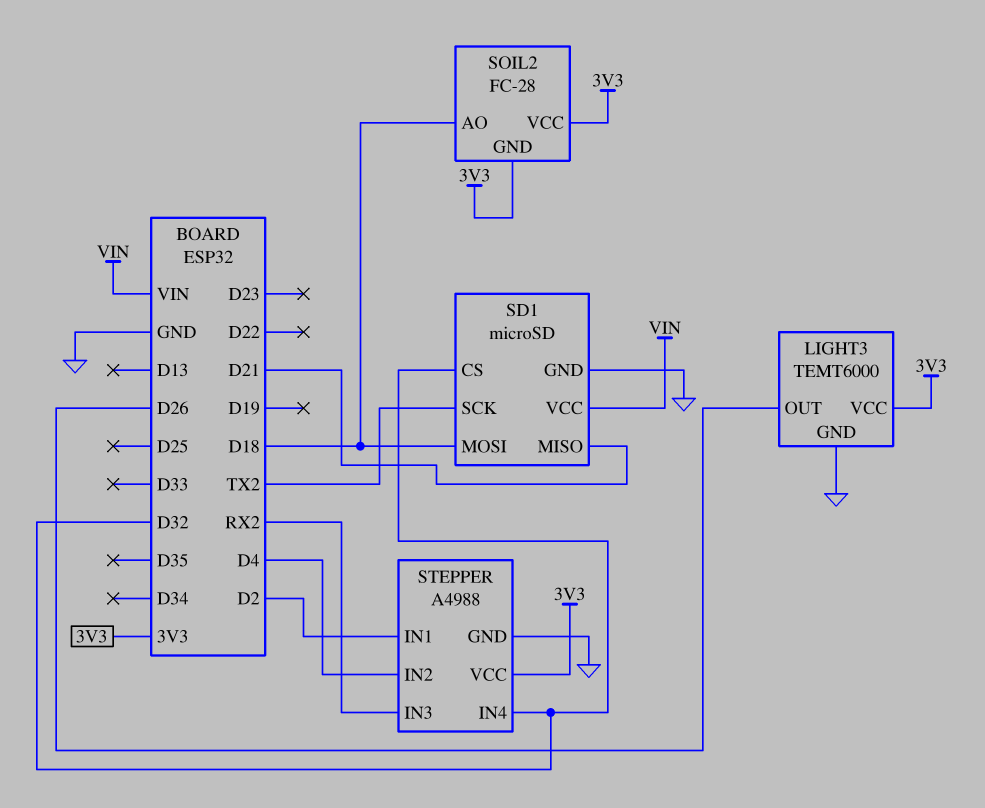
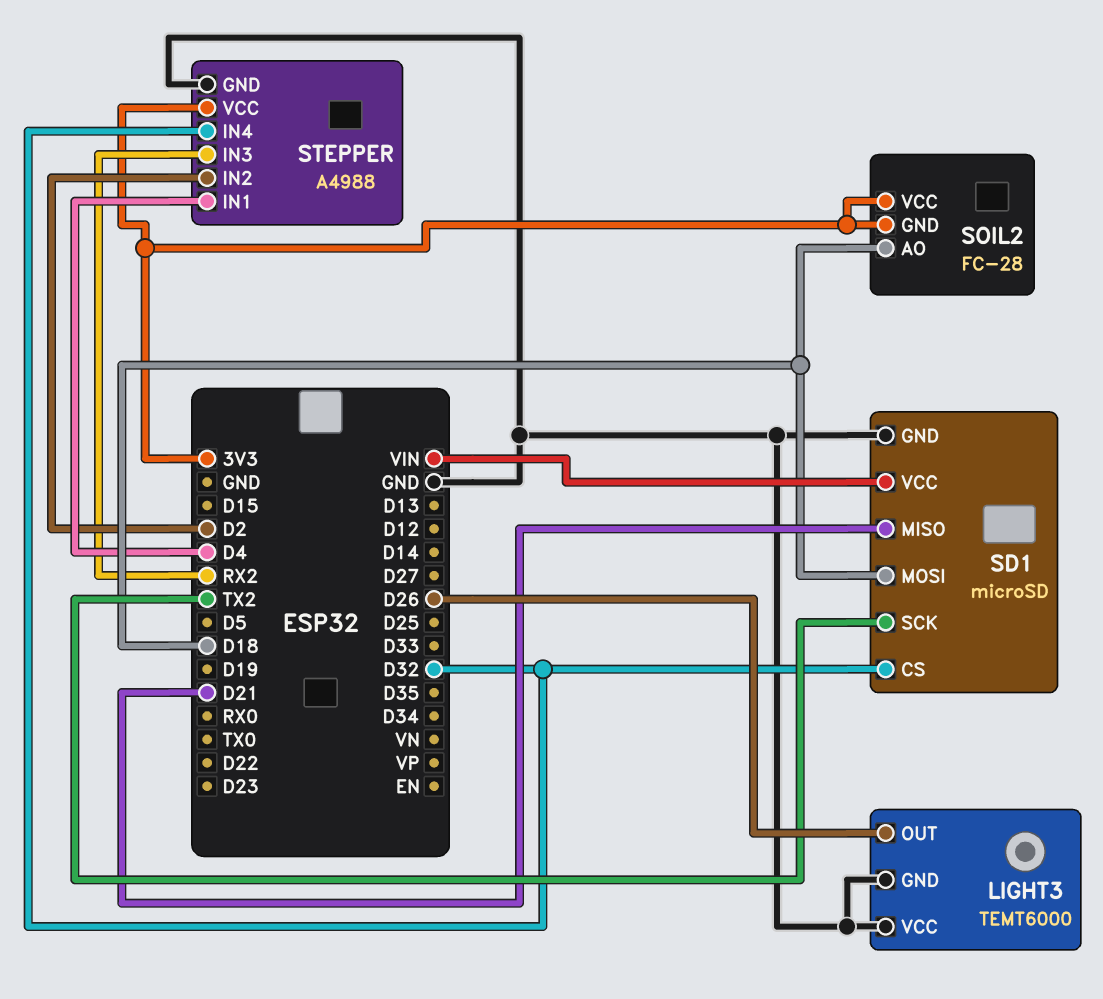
LIGHT3 pin VCC: 3V3 -> GND
STEPPER pin IN1: D2 -> D4
STEPPER pin IN2: D4 -> D2

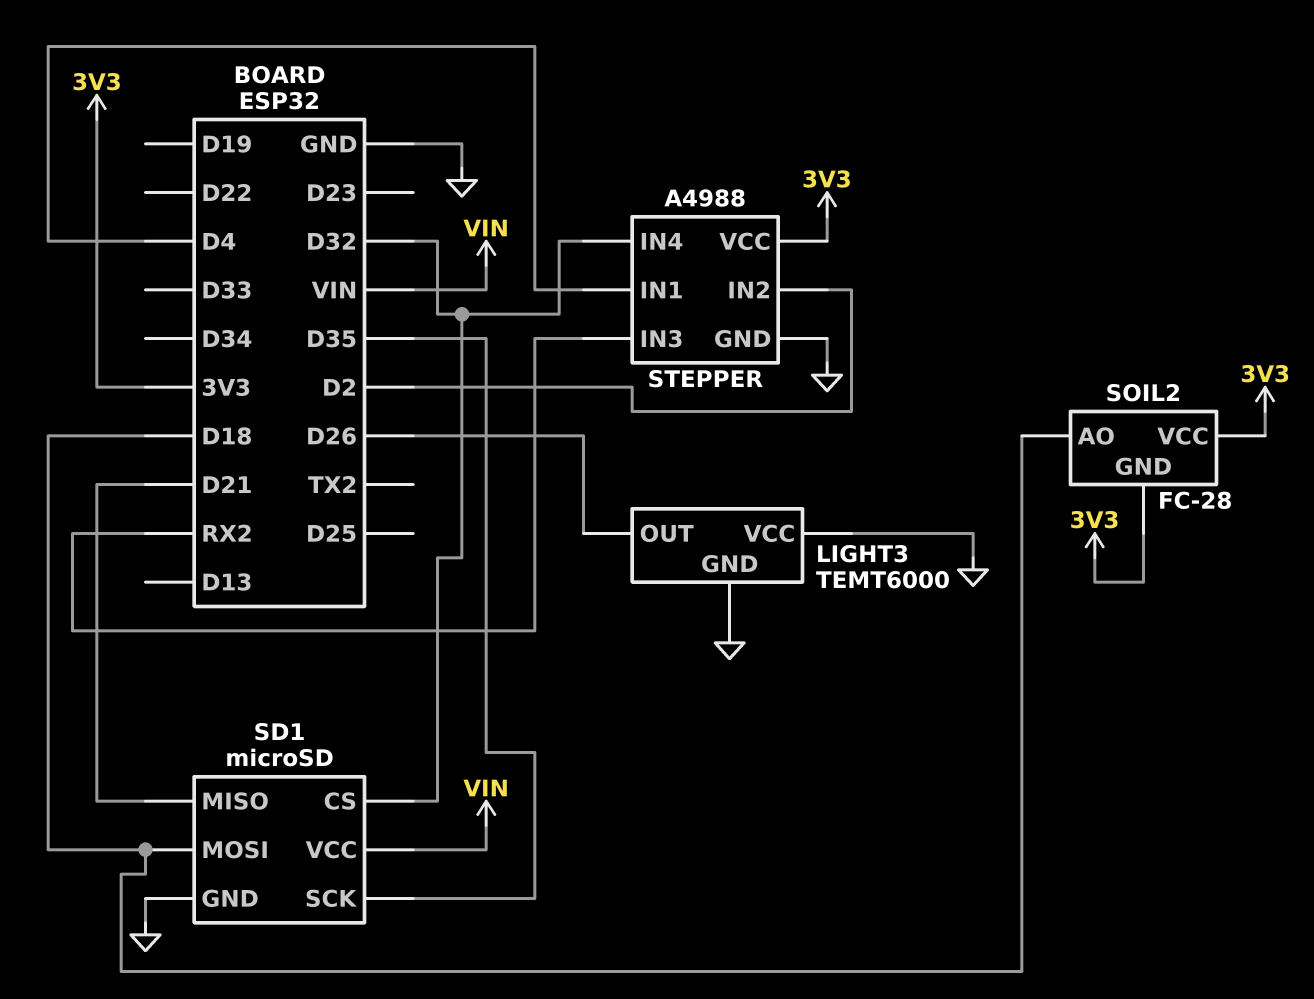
SD1 pin SCK: TX2 -> D35

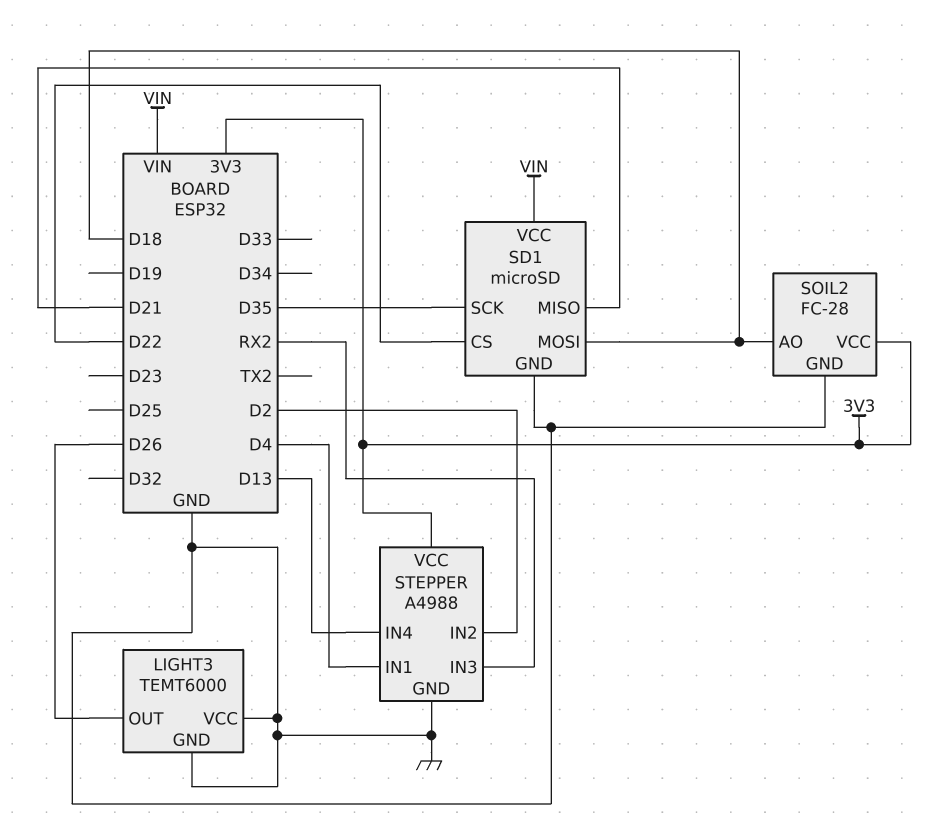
SD1 pin CS: D32 -> D22
SOIL2 pin GND: 3V3 -> GND
STEPPER pin IN4: D32 -> D13

